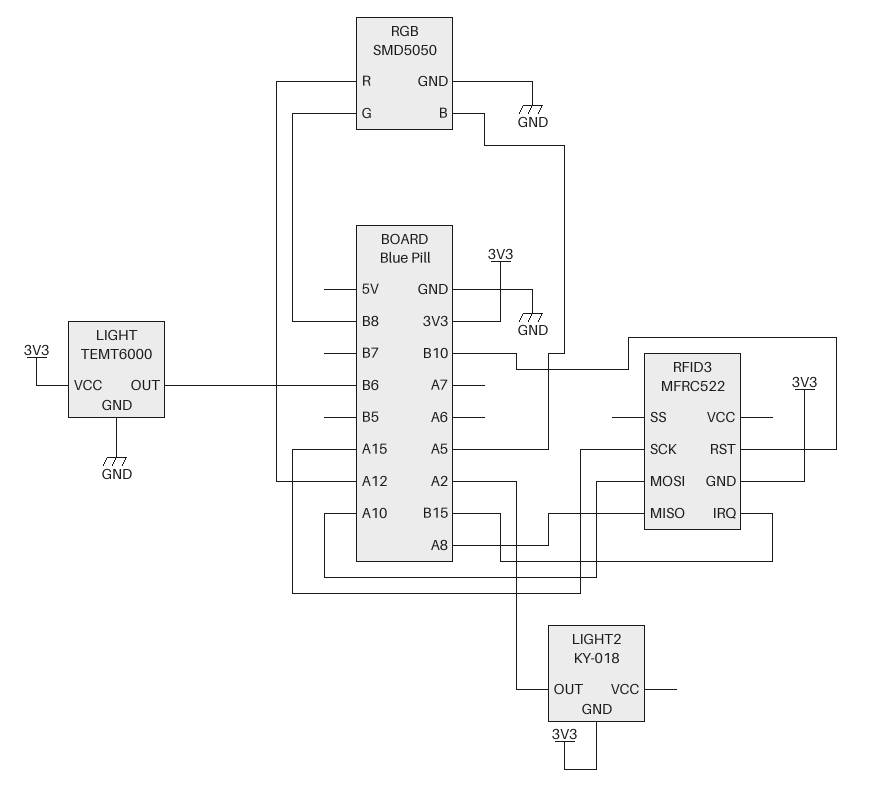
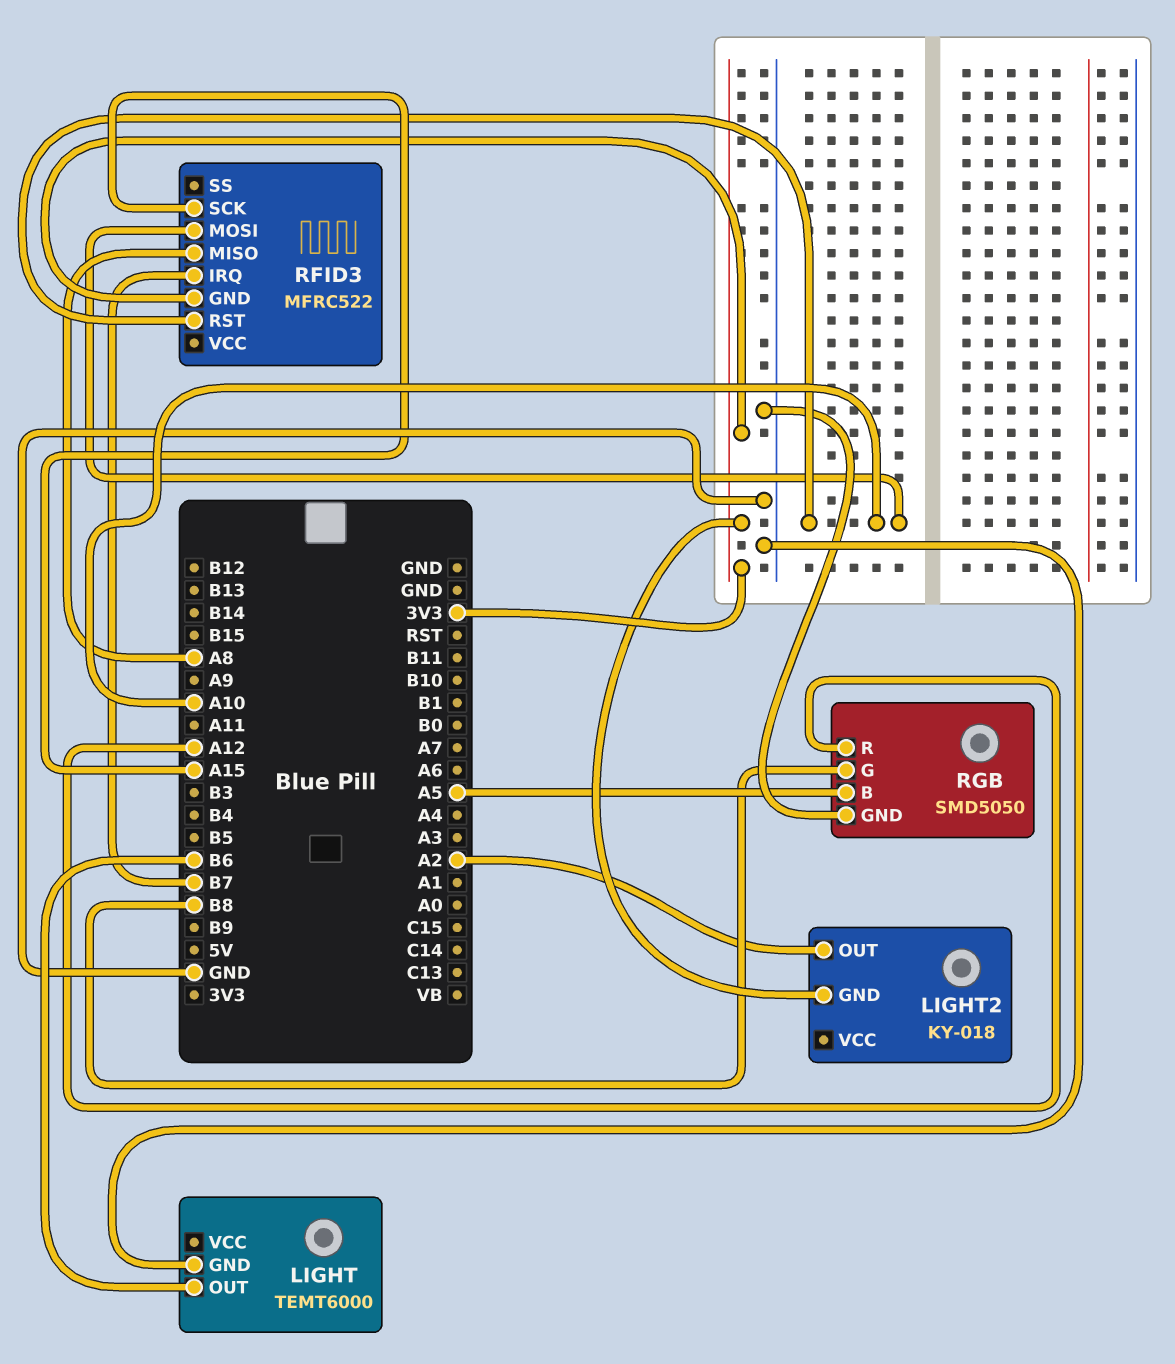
LIGHT pin VCC: 3V3 -> none
RFID3 pin IRQ: B15 -> B7
RFID3 pin RST: B10 -> A10

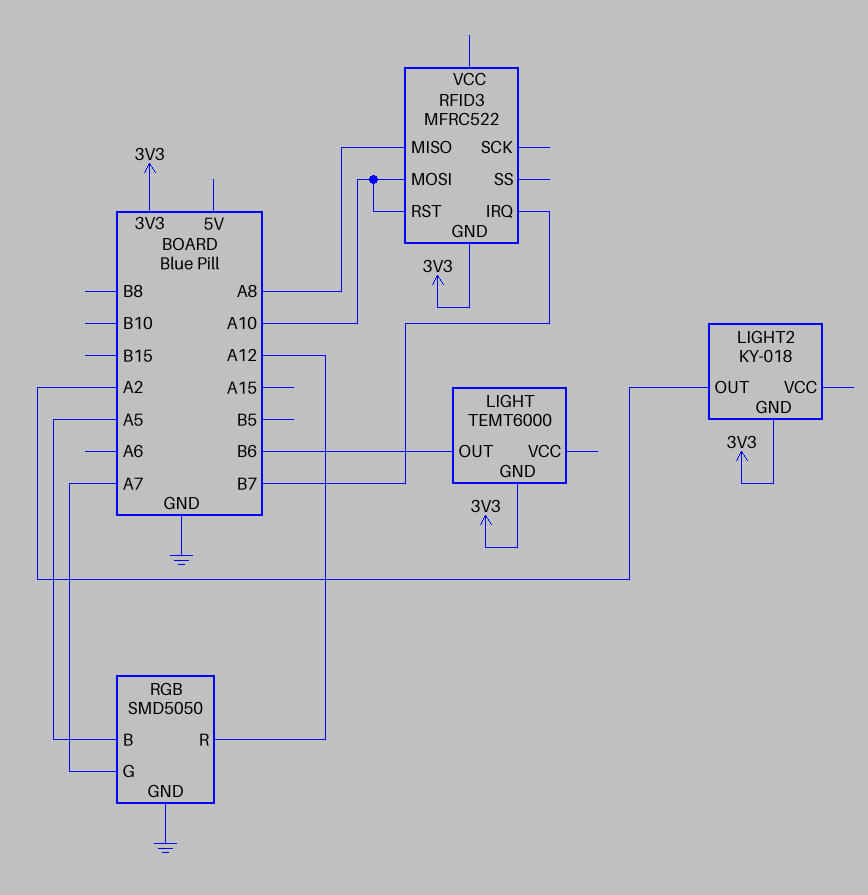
LIGHT pin GND: GND -> 3V3
RFID3 pin SCK: A15 -> none
RGB pin G: B8 -> A7

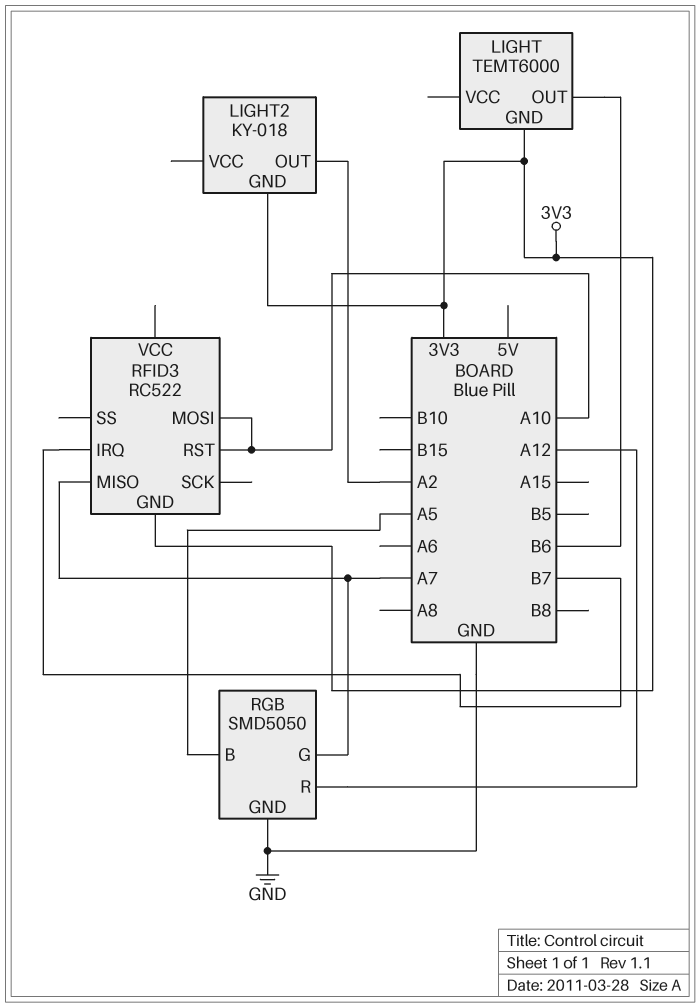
RFID3: MFRC522 -> RC522
RFID3 pin MISO: A8 -> A7

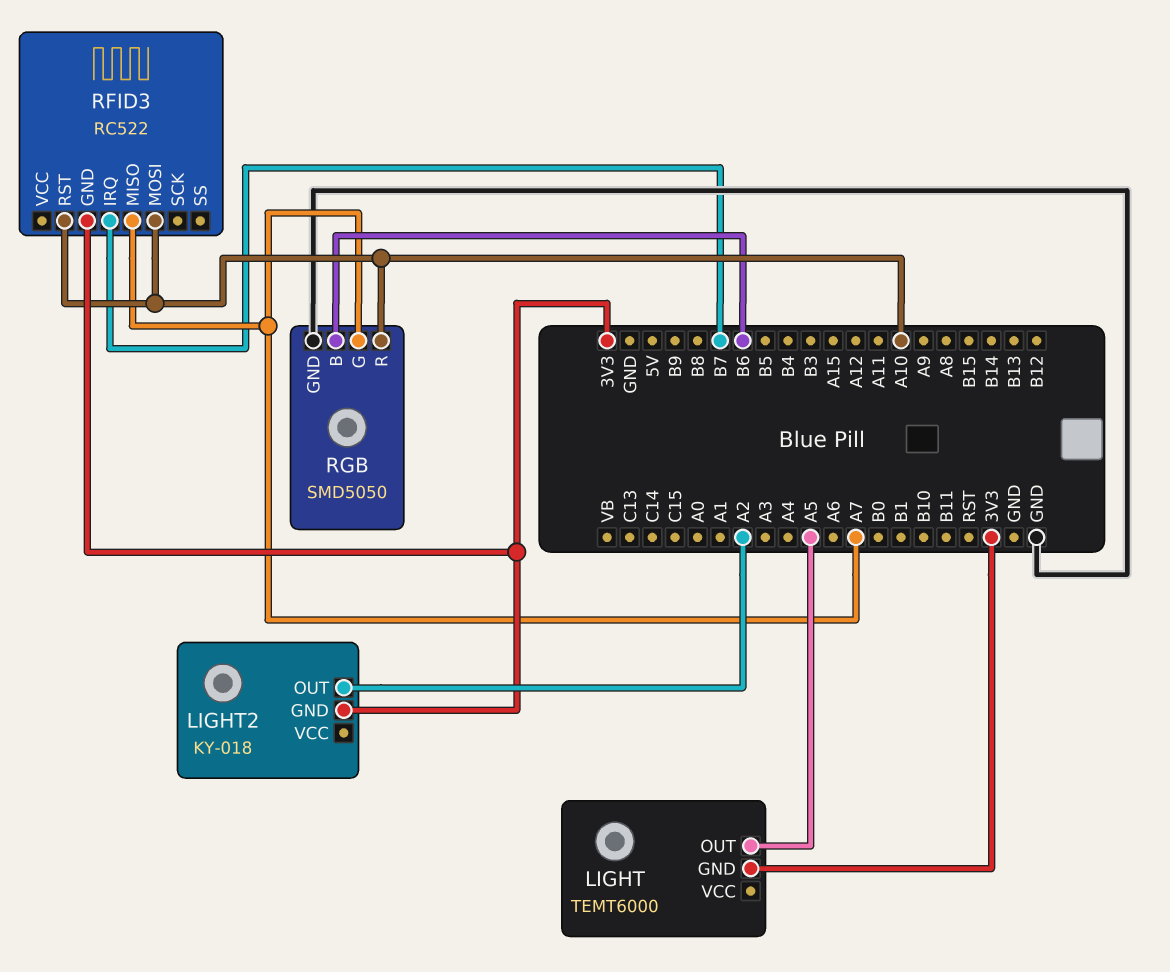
LIGHT pin OUT: B6 -> A5
RGB pin B: A5 -> B6
RGB pin R: A12 -> A10

